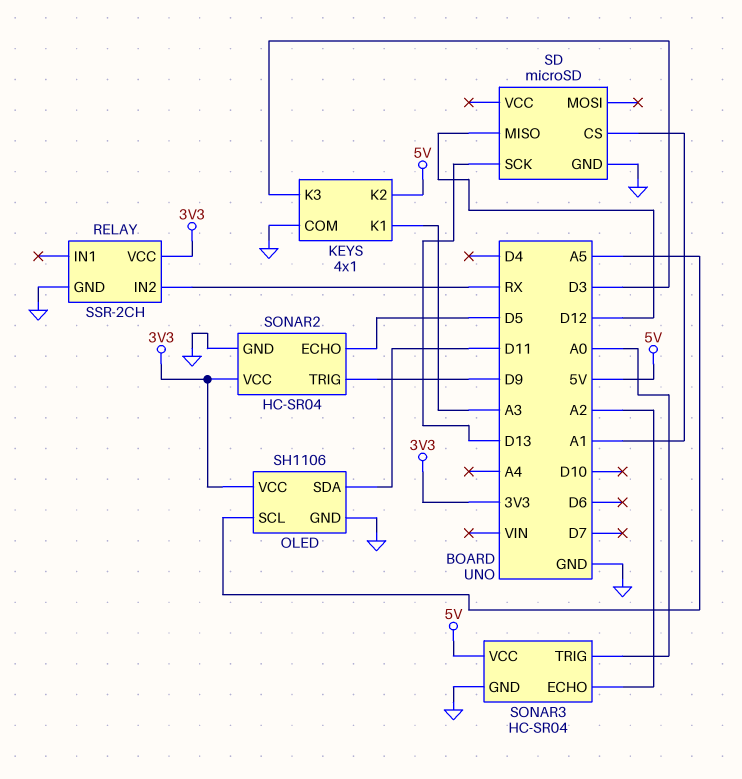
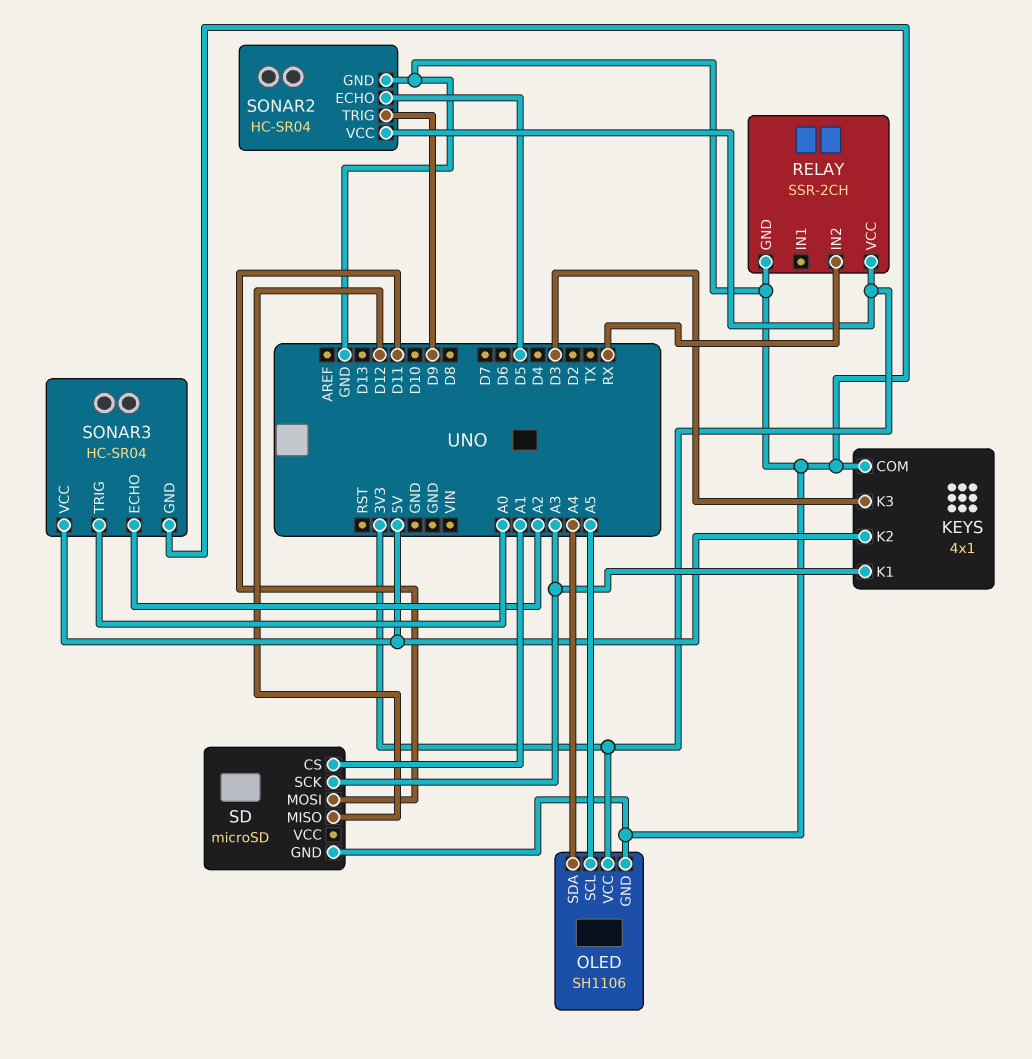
OLED pin SDA: D11 -> A4
SD pin MOSI: none -> D11
SD pin SCK: D13 -> A3

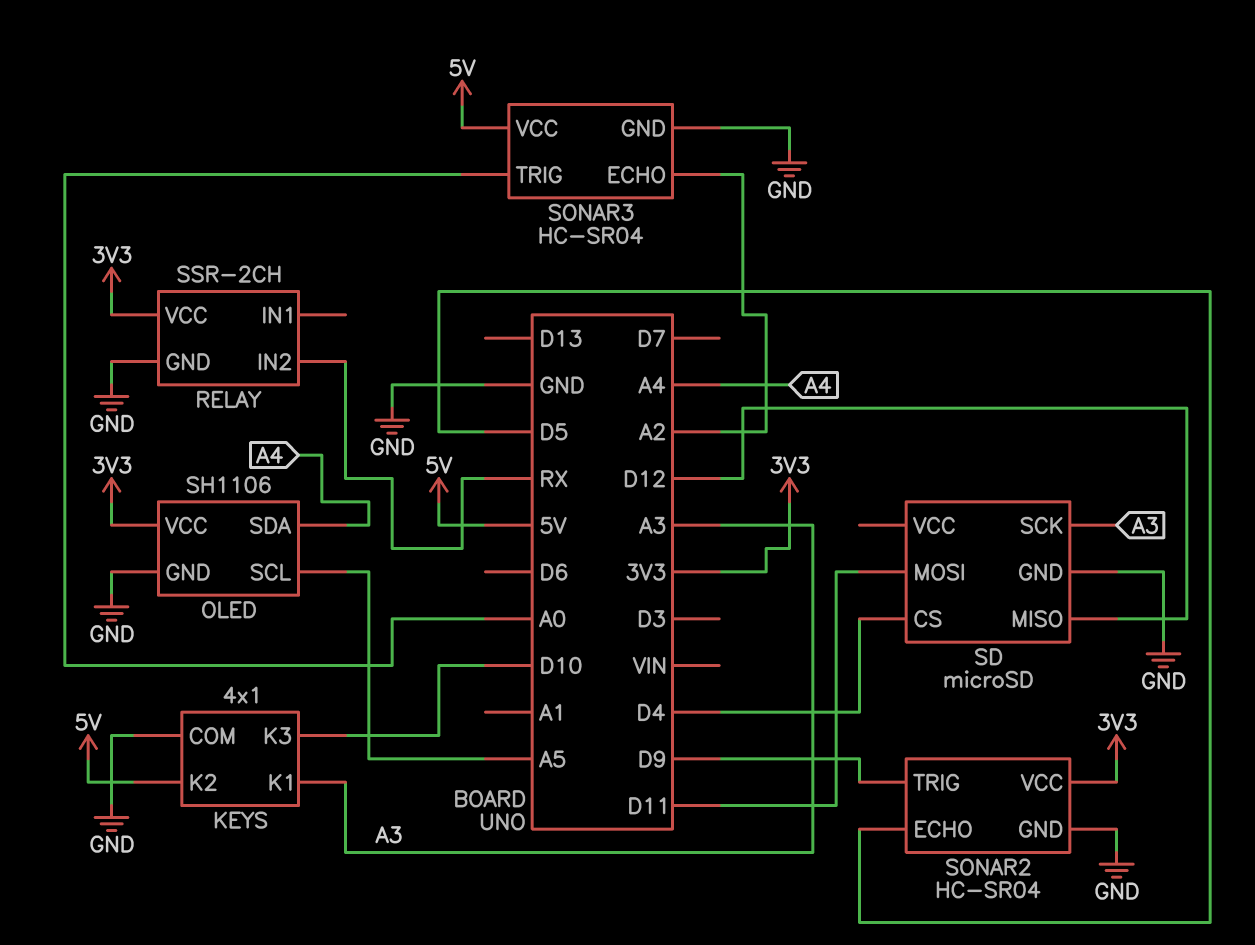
KEYS pin K3: D3 -> D10
SD pin CS: A1 -> D4

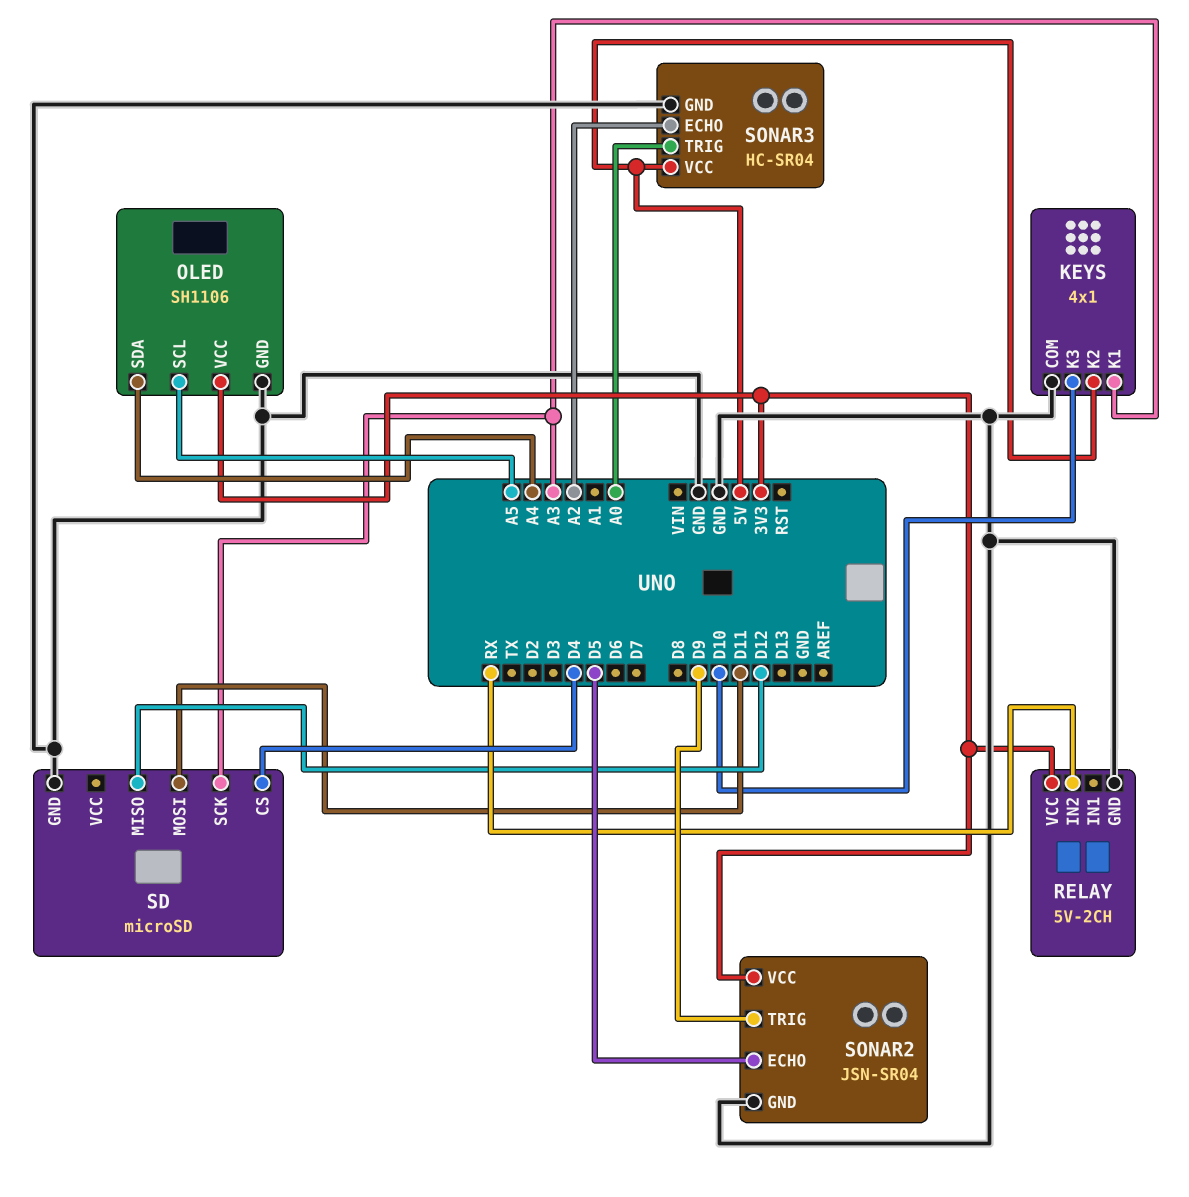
RELAY: SSR-2CH -> 5V-2CH
SONAR2: HC-SR04 -> JSN-SR04

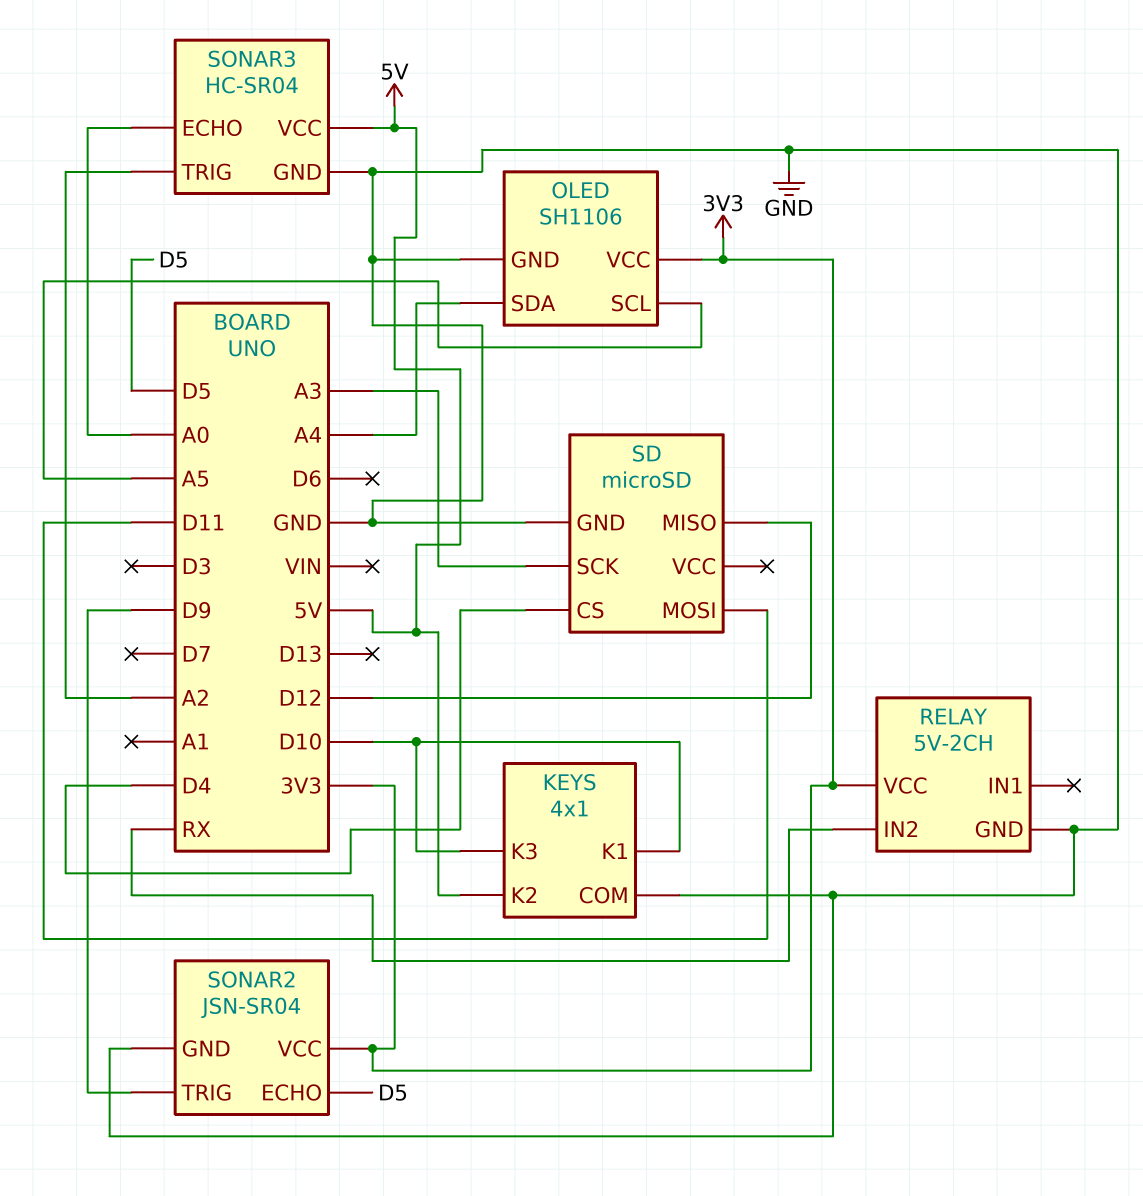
KEYS pin K1: A3 -> D10
SONAR3 pin ECHO: A2 -> A0
SONAR3 pin TRIG: A0 -> A2

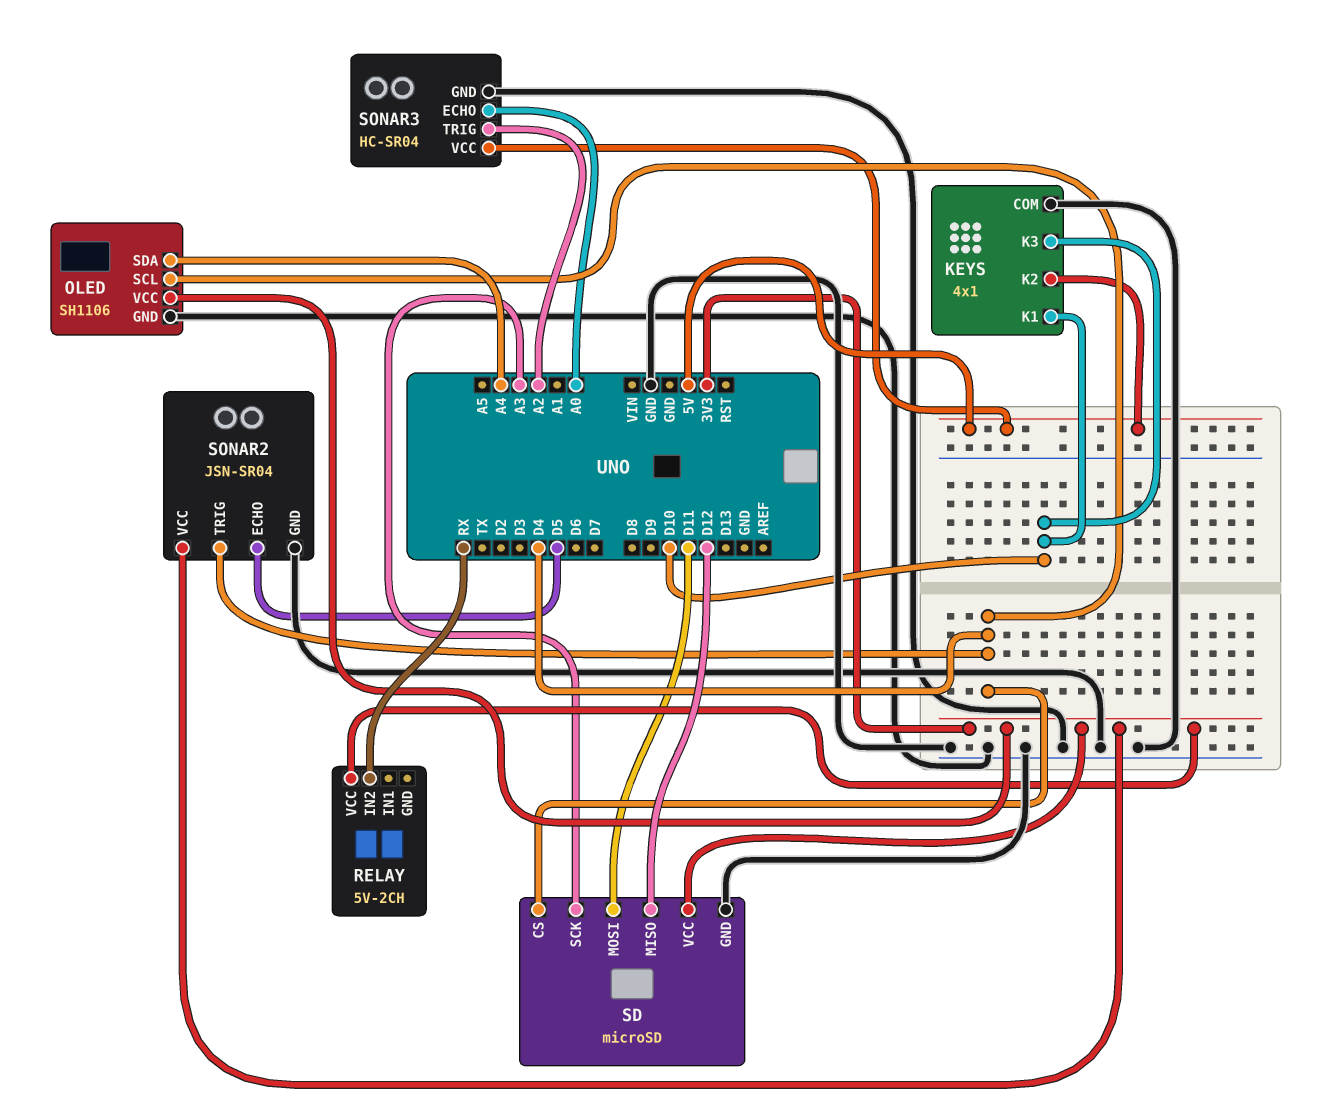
OLED pin SCL: A5 -> D4
RELAY pin GND: GND -> none
SD pin VCC: none -> 3V3
SONAR2 pin TRIG: D9 -> D4

